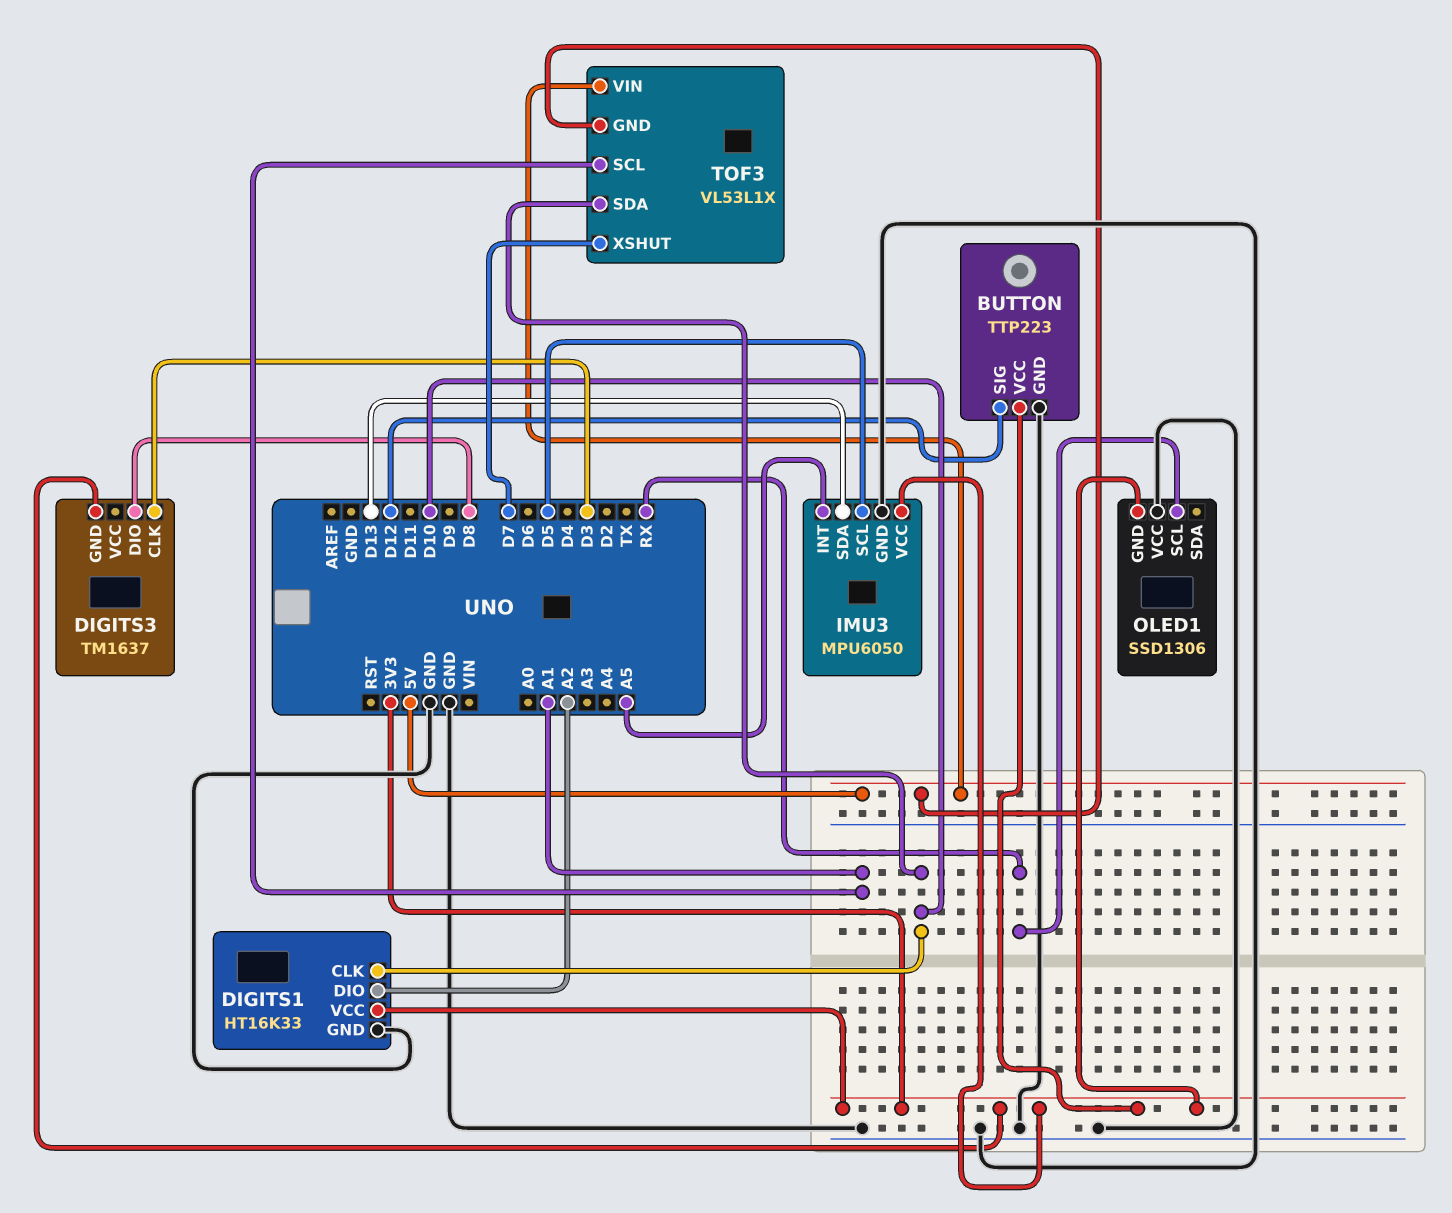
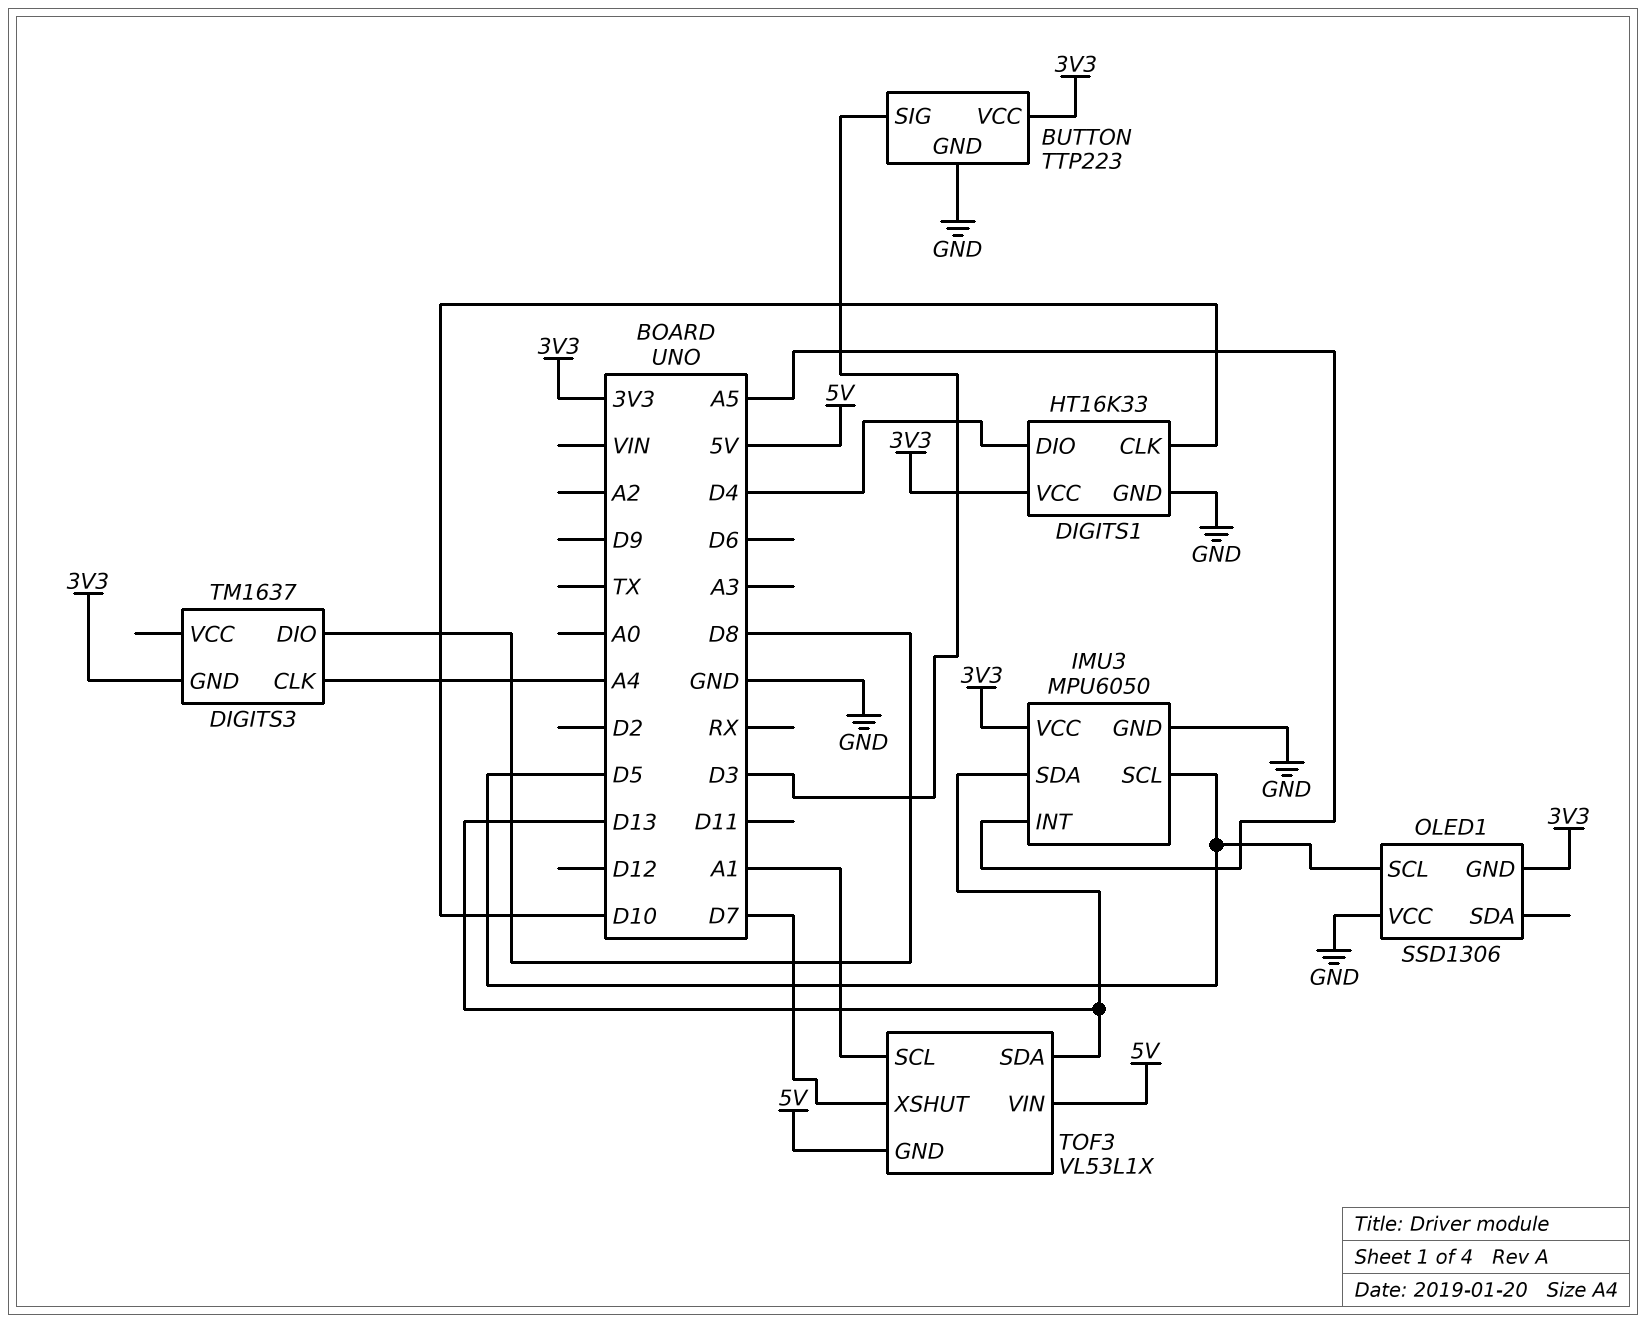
BUTTON pin SIG: D12 -> D3
DIGITS1 pin DIO: A2 -> D4
DIGITS3 pin CLK: D3 -> A4
OLED1 pin SCL: RX -> D5
TOF3 pin SDA: D10 -> D13

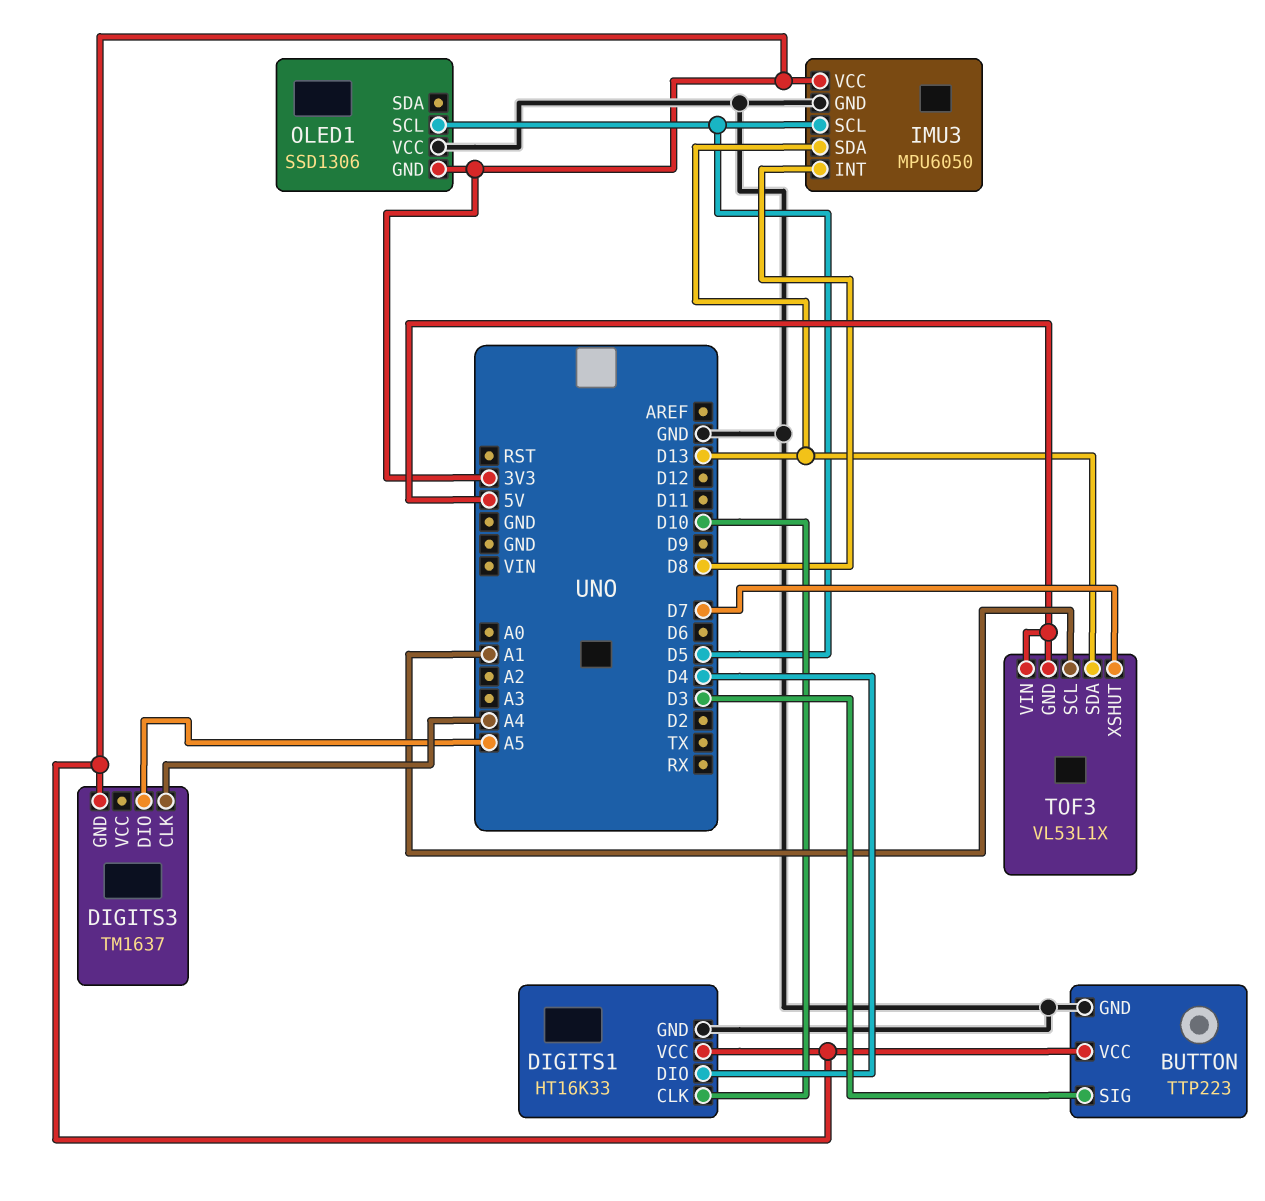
DIGITS3 pin DIO: D8 -> A5
IMU3 pin INT: A5 -> D8

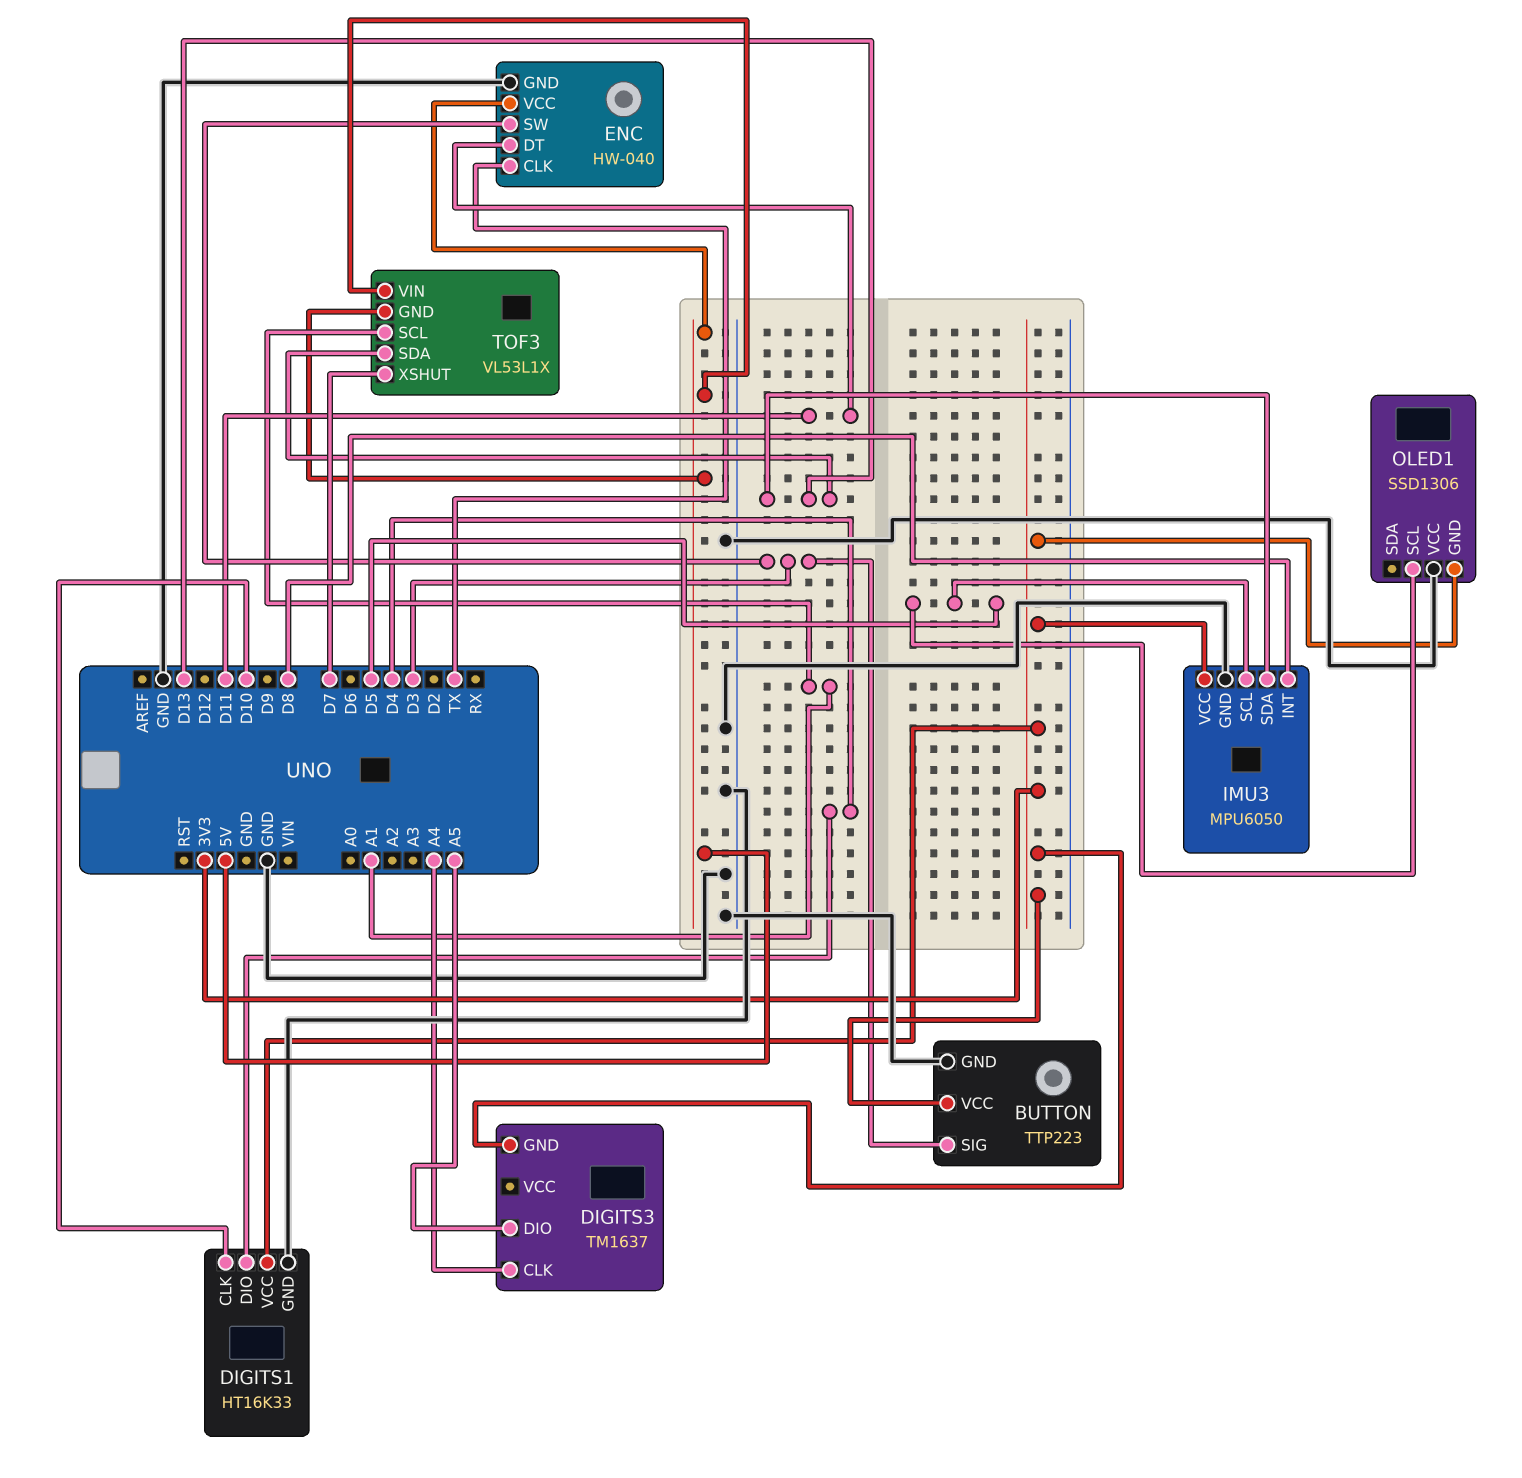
ENC: none -> HW-040
ENC pin CLK: none -> TX
ENC pin DT: none -> D11
ENC pin GND: none -> GND
ENC pin SW: none -> D3
ENC pin VCC: none -> 5V

